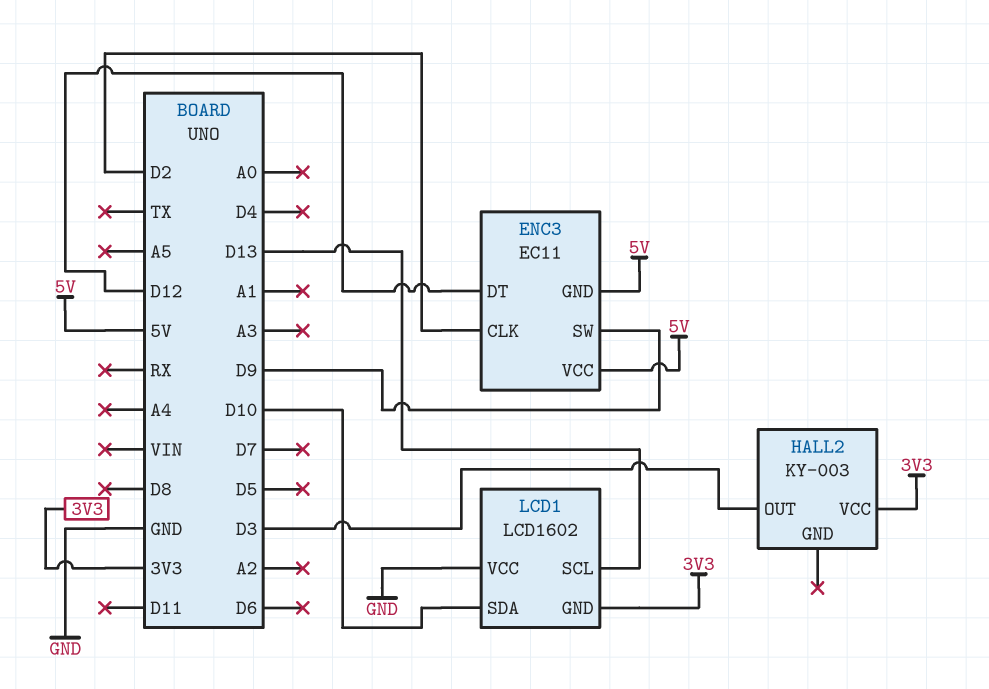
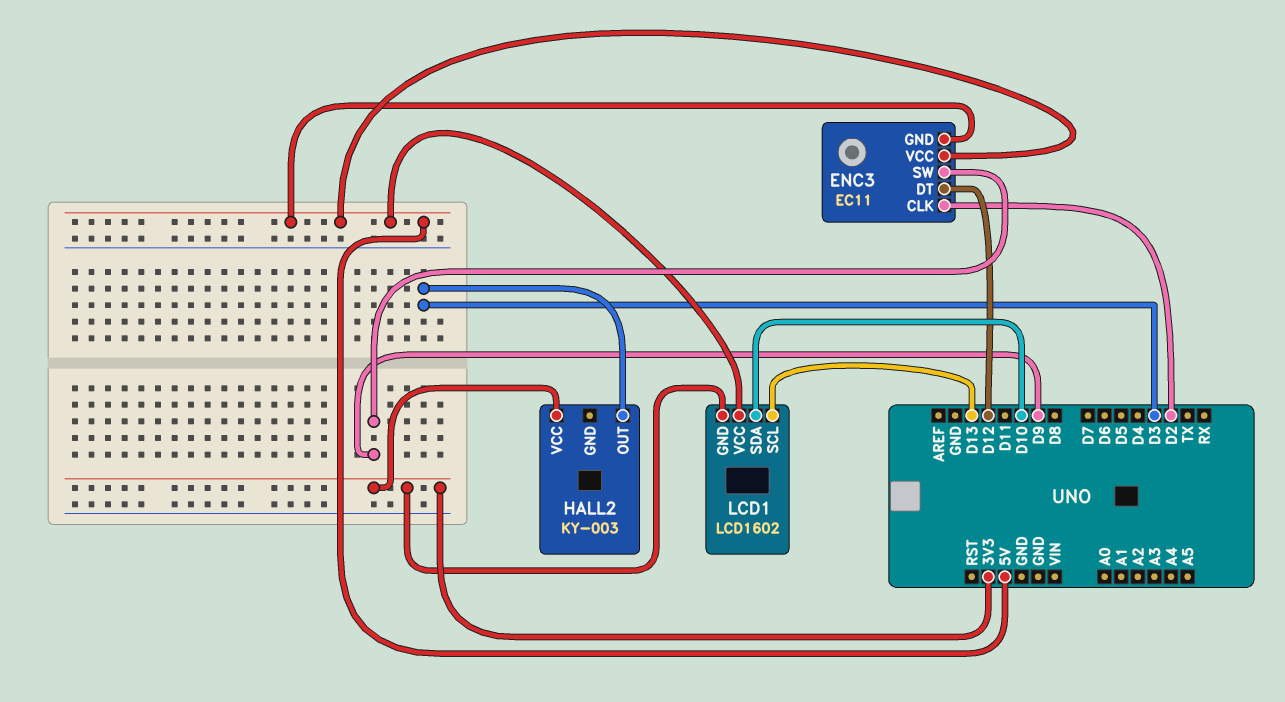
LCD1 pin VCC: GND -> 5V

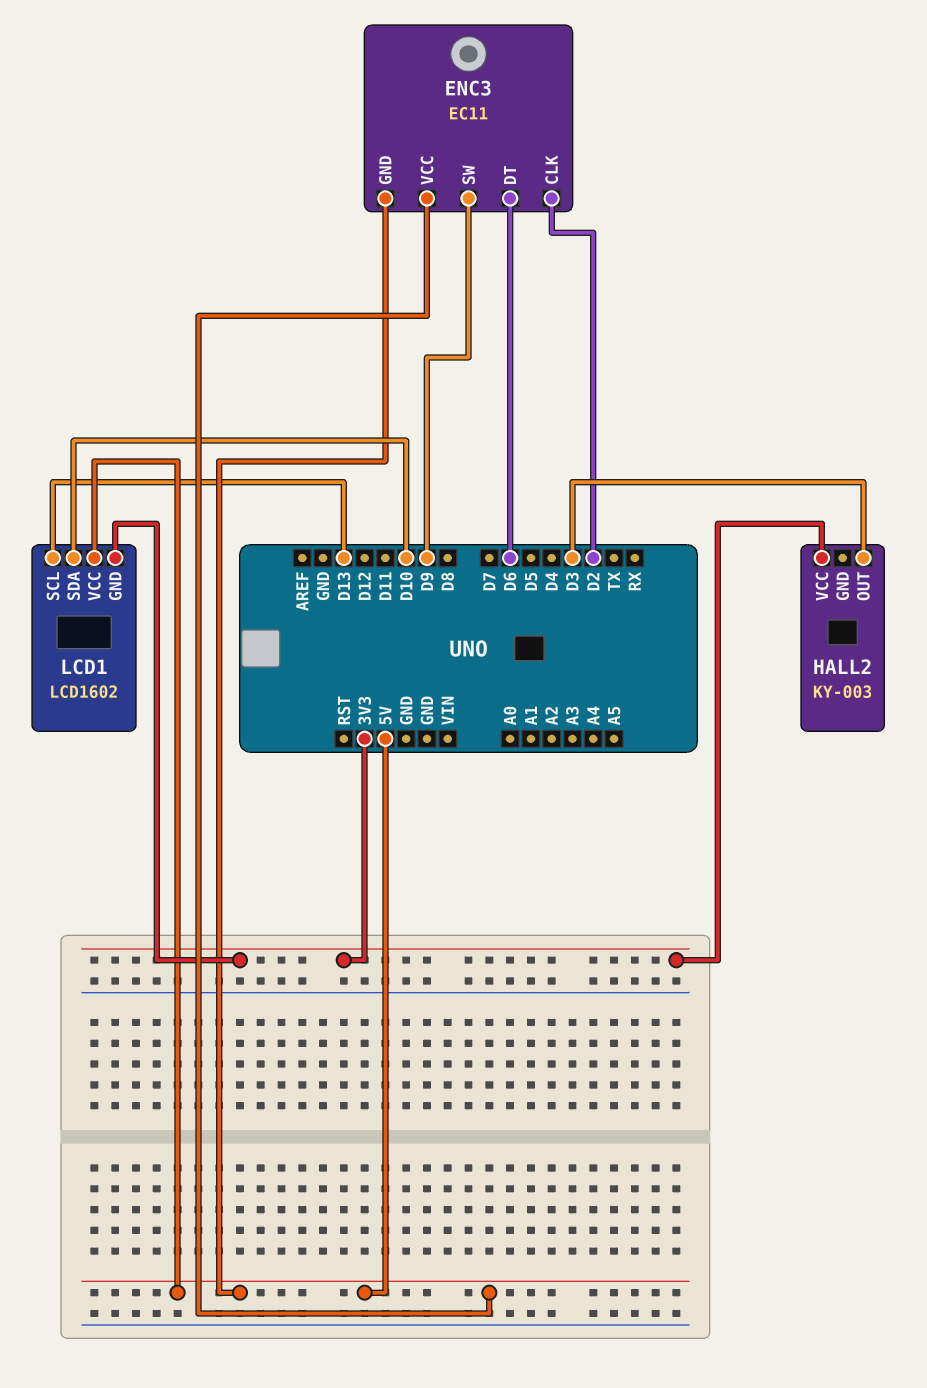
ENC3 pin DT: D12 -> D6

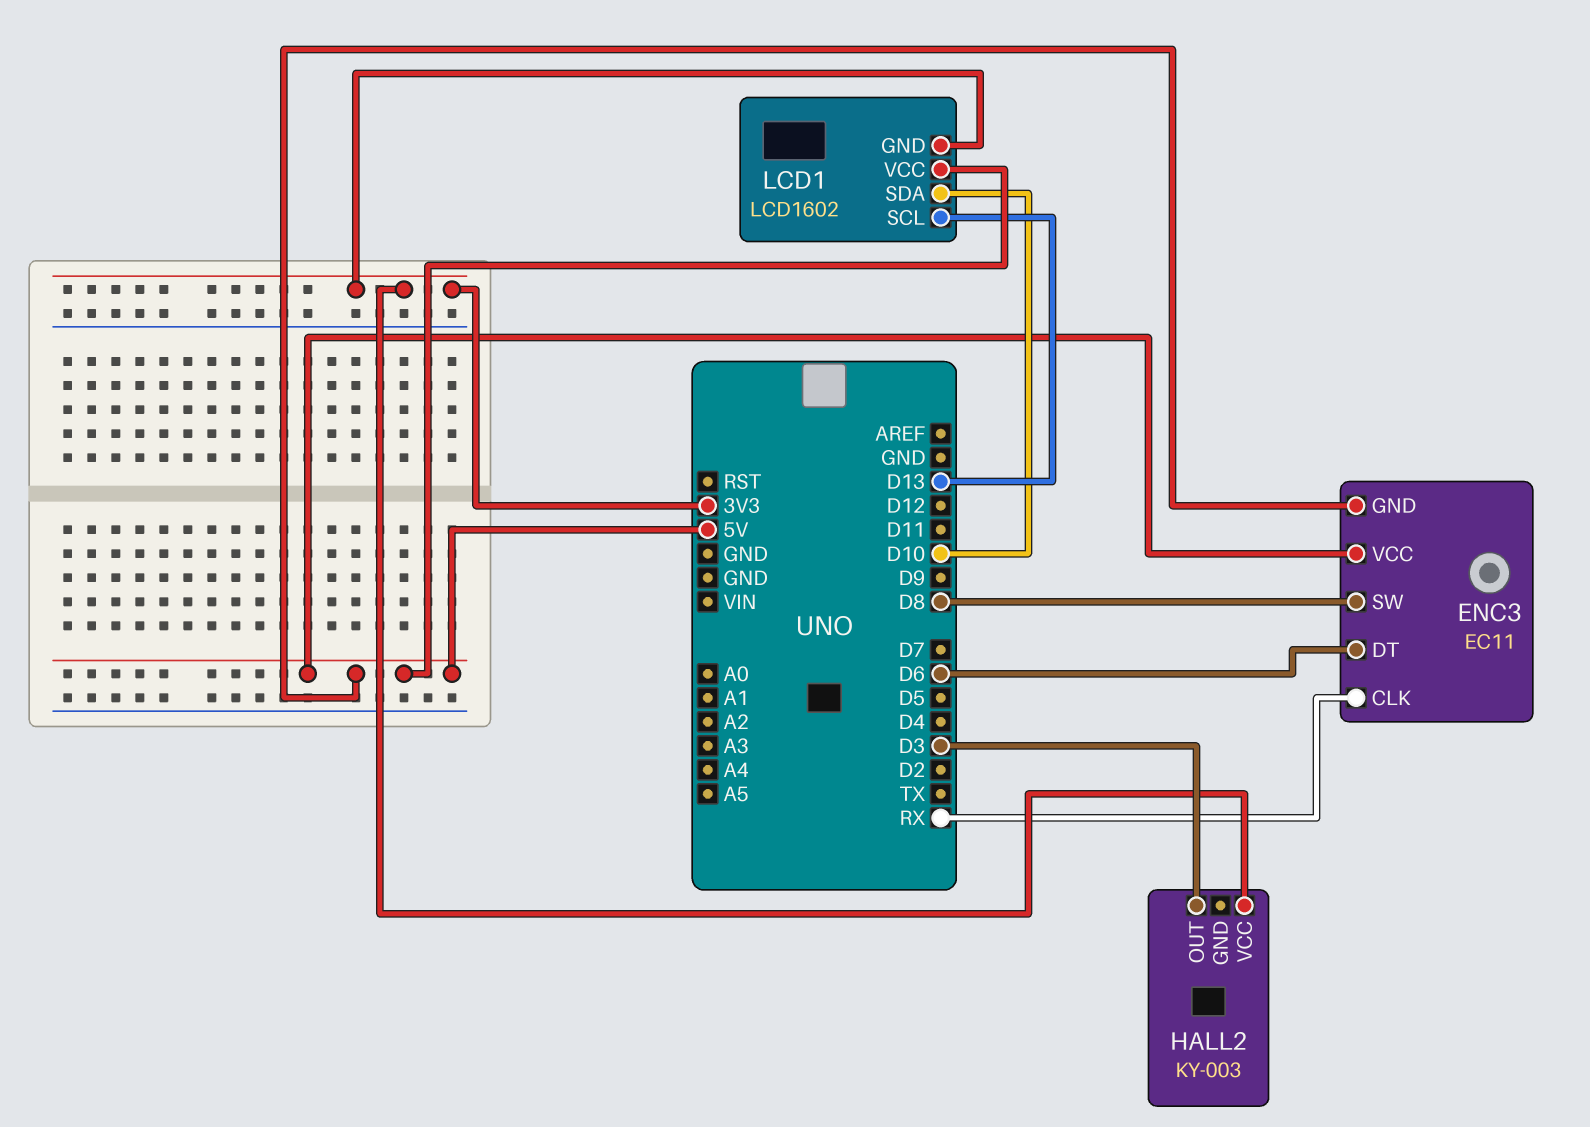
ENC3 pin CLK: D2 -> RX
ENC3 pin SW: D9 -> D8

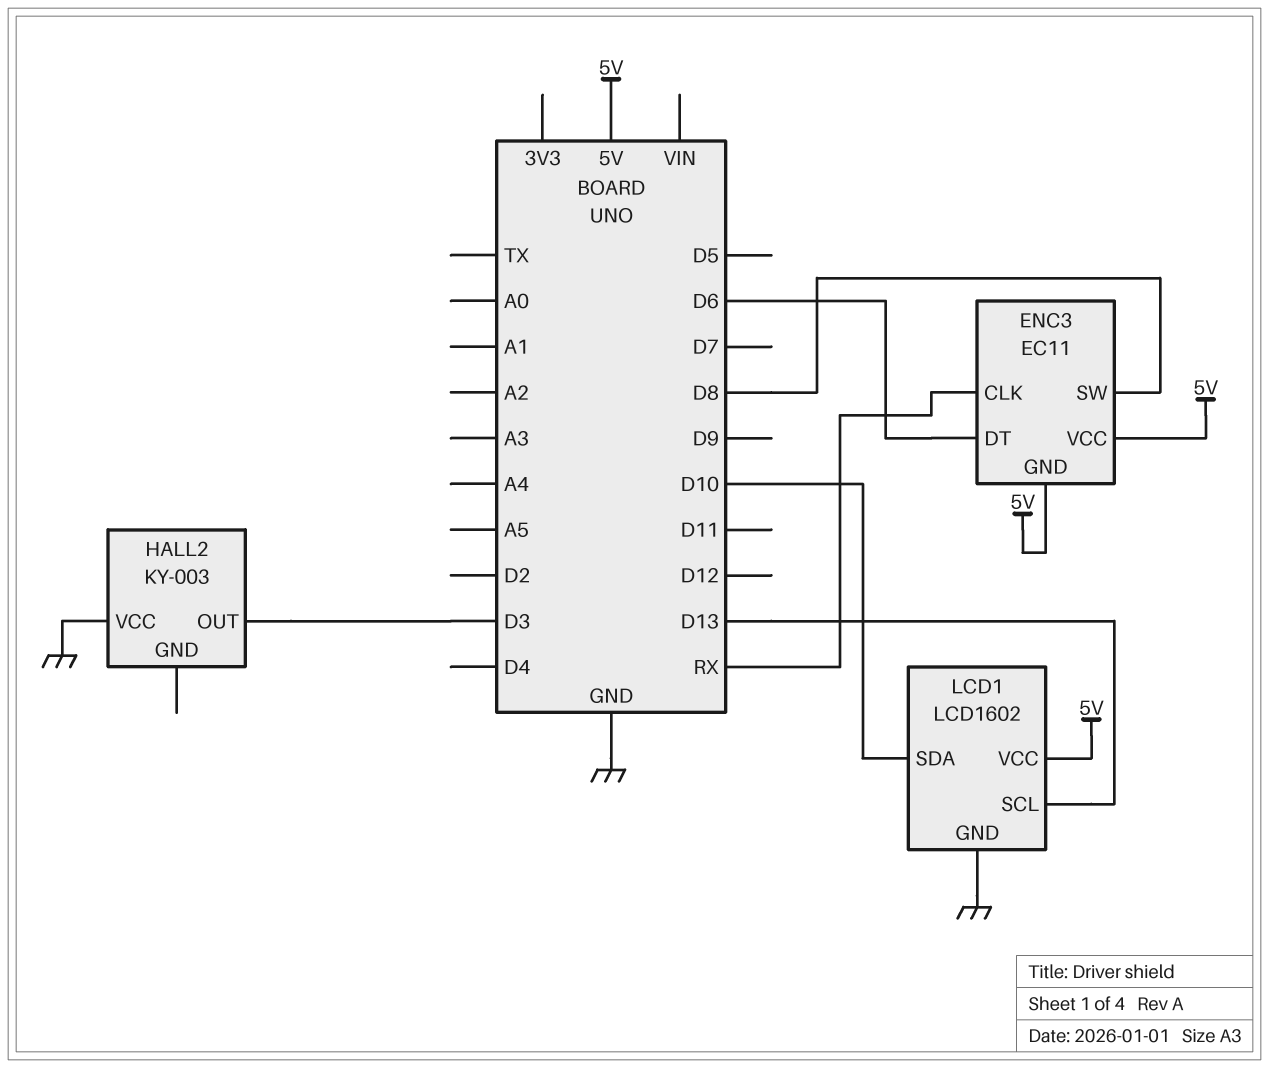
HALL2 pin VCC: 3V3 -> GND
LCD1 pin GND: 3V3 -> GND

